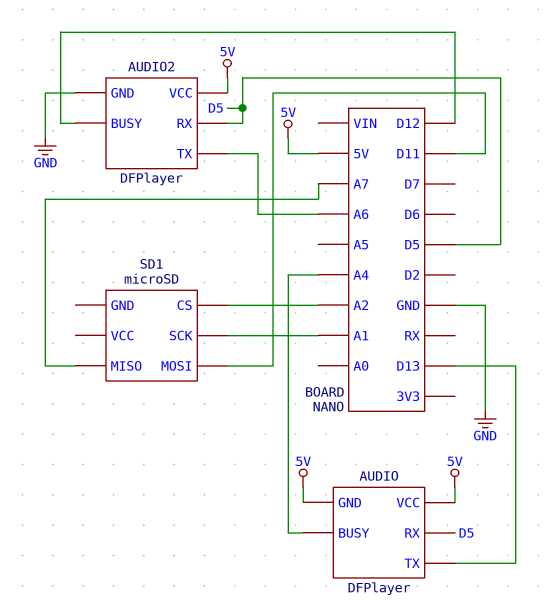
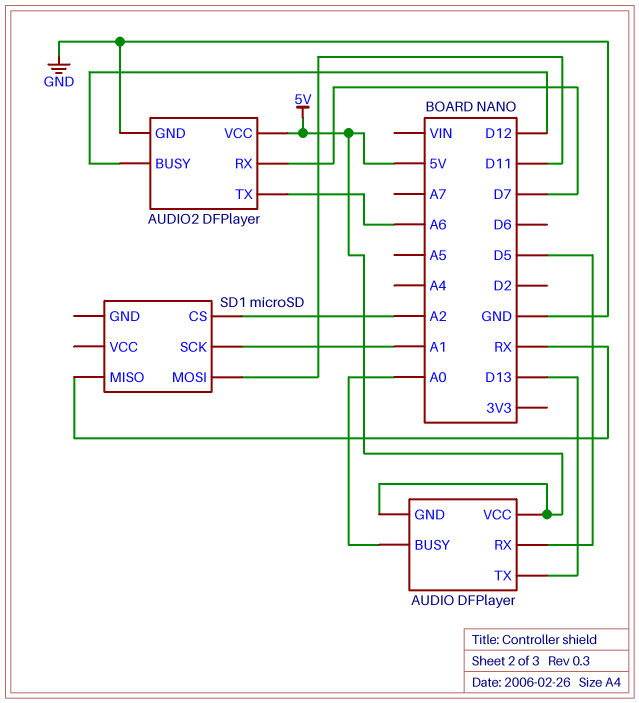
AUDIO pin BUSY: A4 -> A0
AUDIO2 pin RX: D5 -> D7
SD1 pin MISO: A7 -> RX

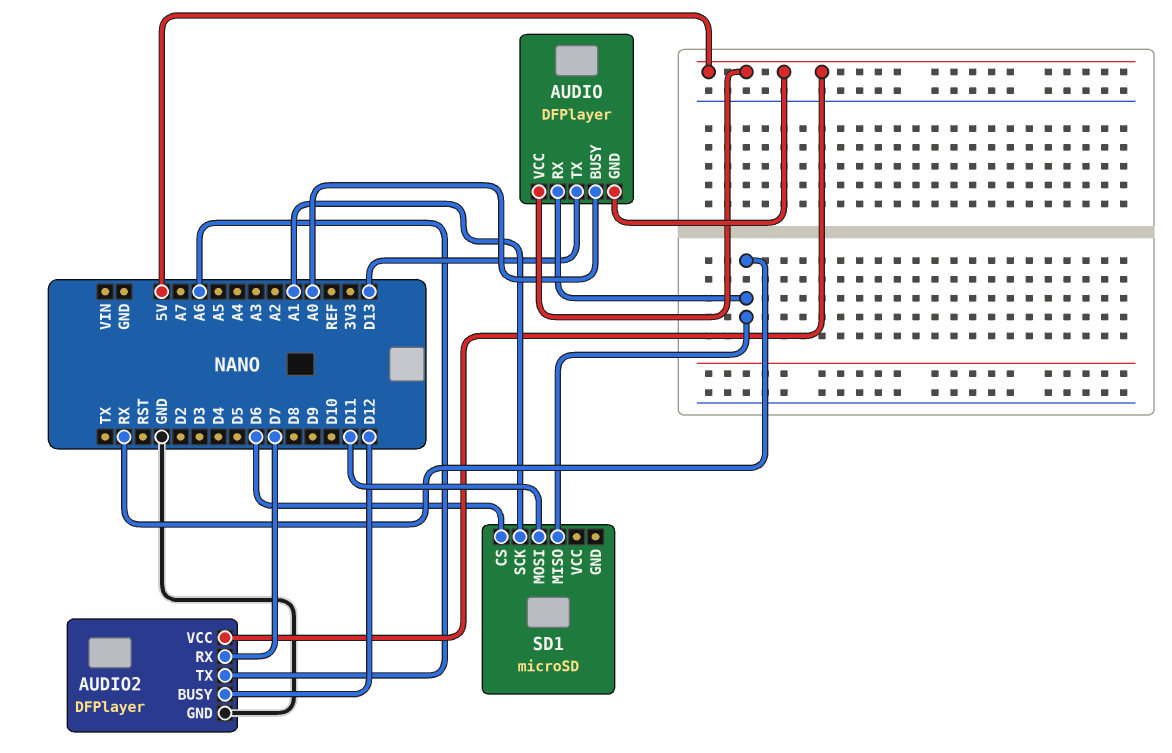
AUDIO pin RX: D5 -> RX
SD1 pin CS: A2 -> D6

